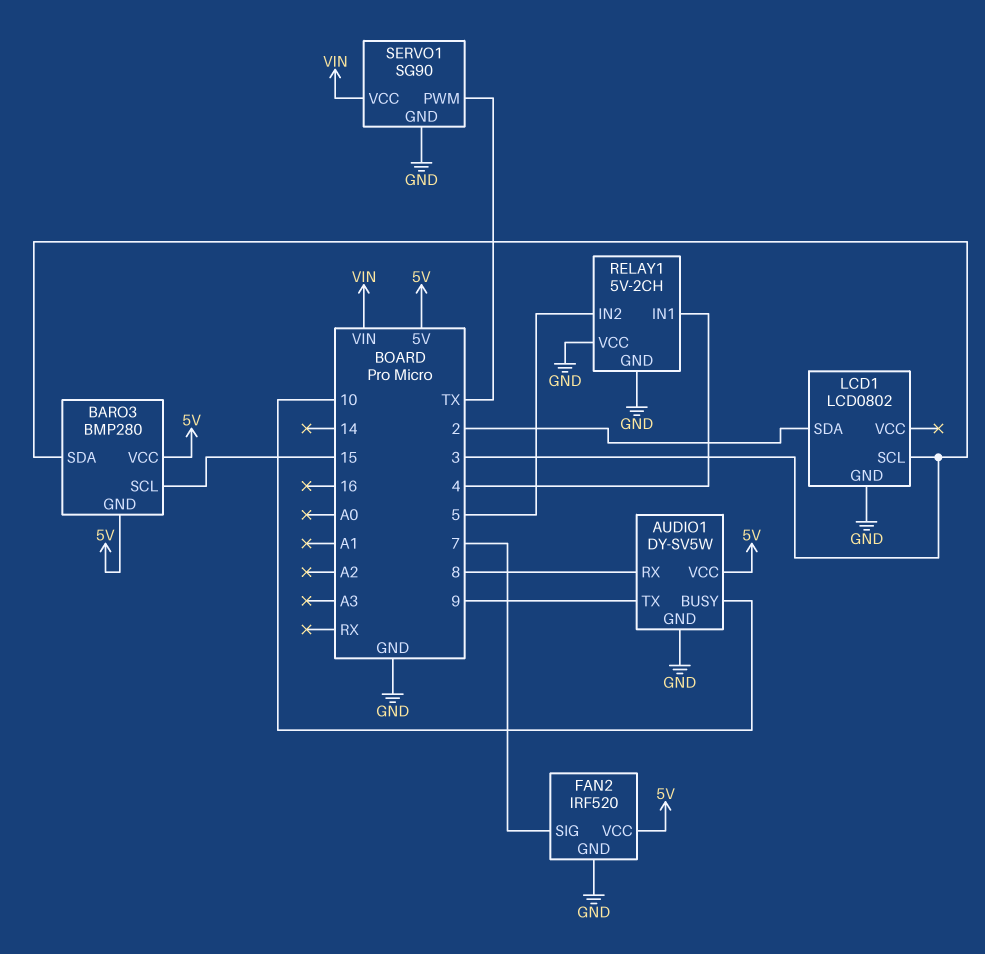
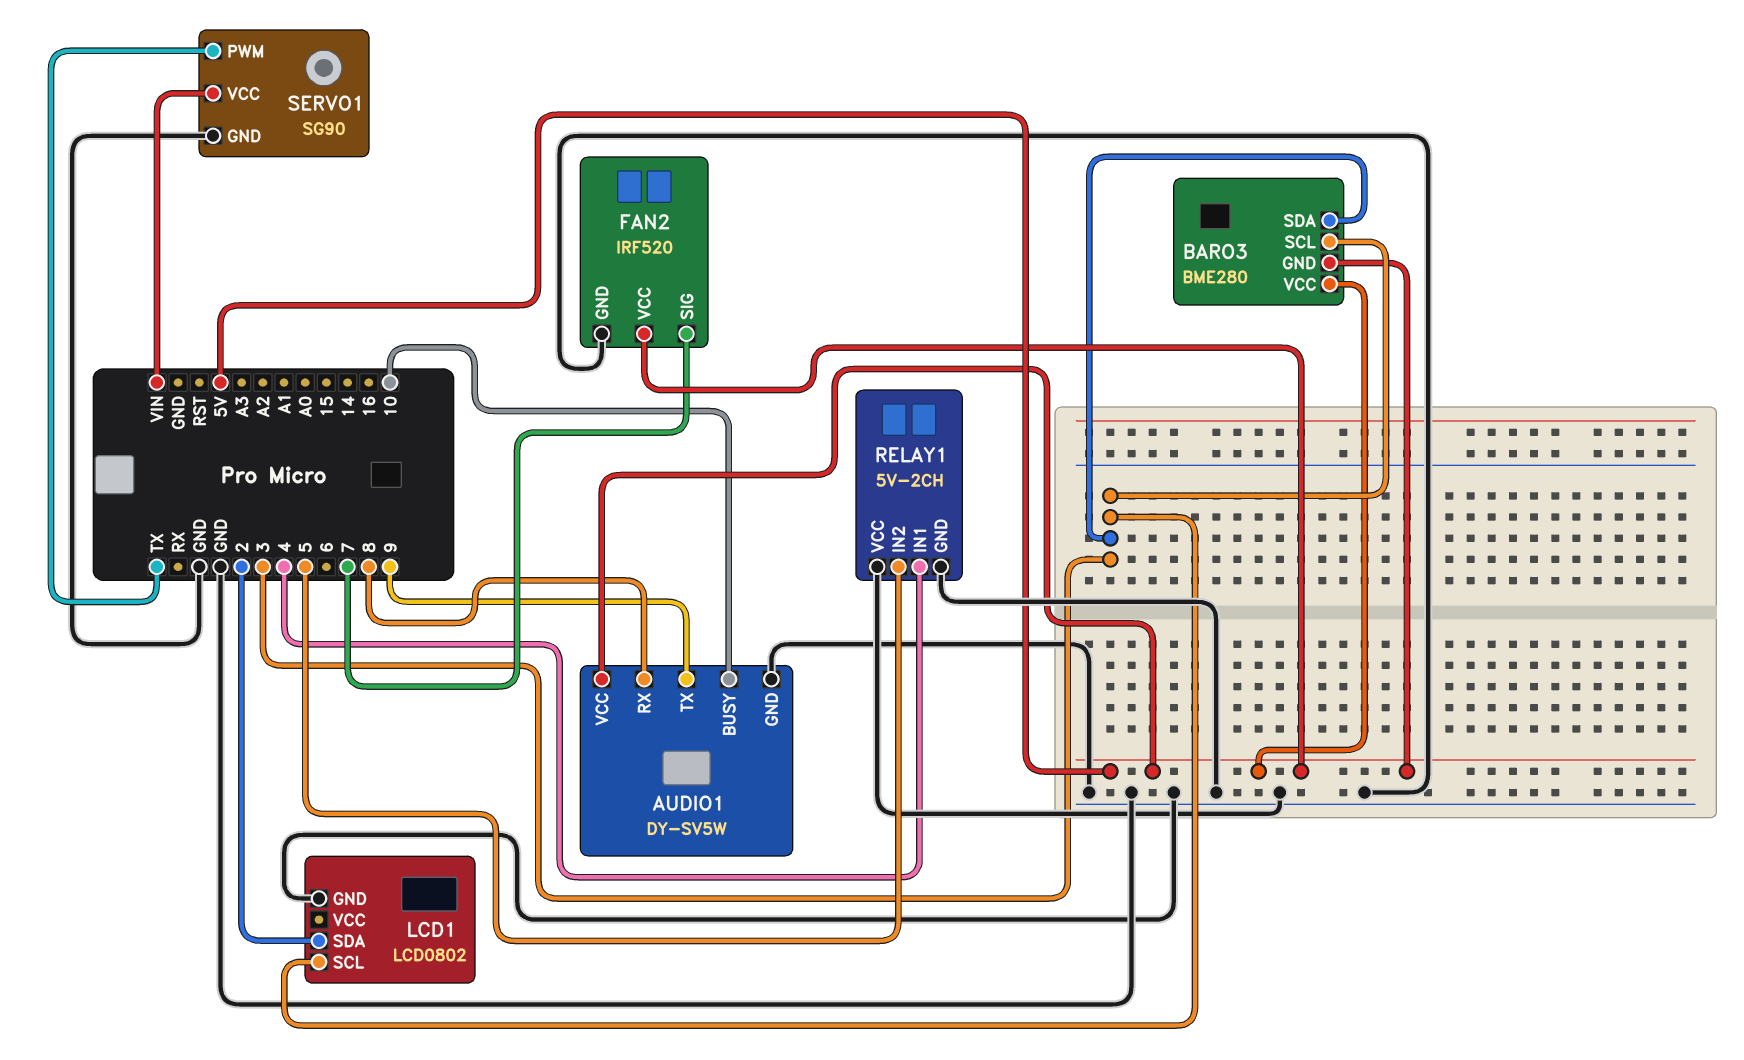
BARO3: BMP280 -> BME280
BARO3 pin SCL: 15 -> 3

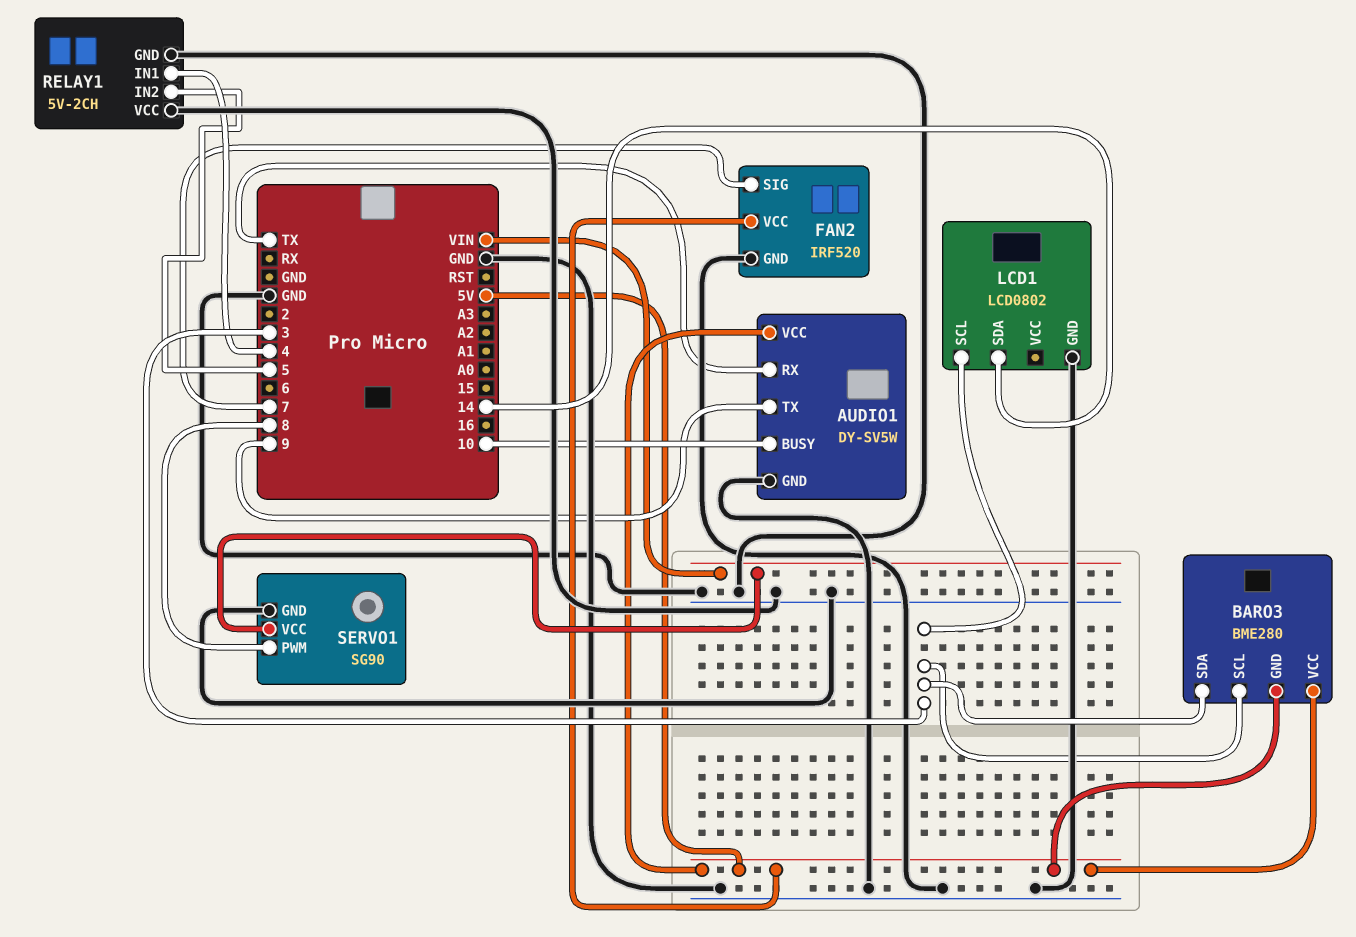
AUDIO1 pin RX: 8 -> TX
LCD1 pin SDA: 2 -> 14
SERVO1 pin PWM: TX -> 8

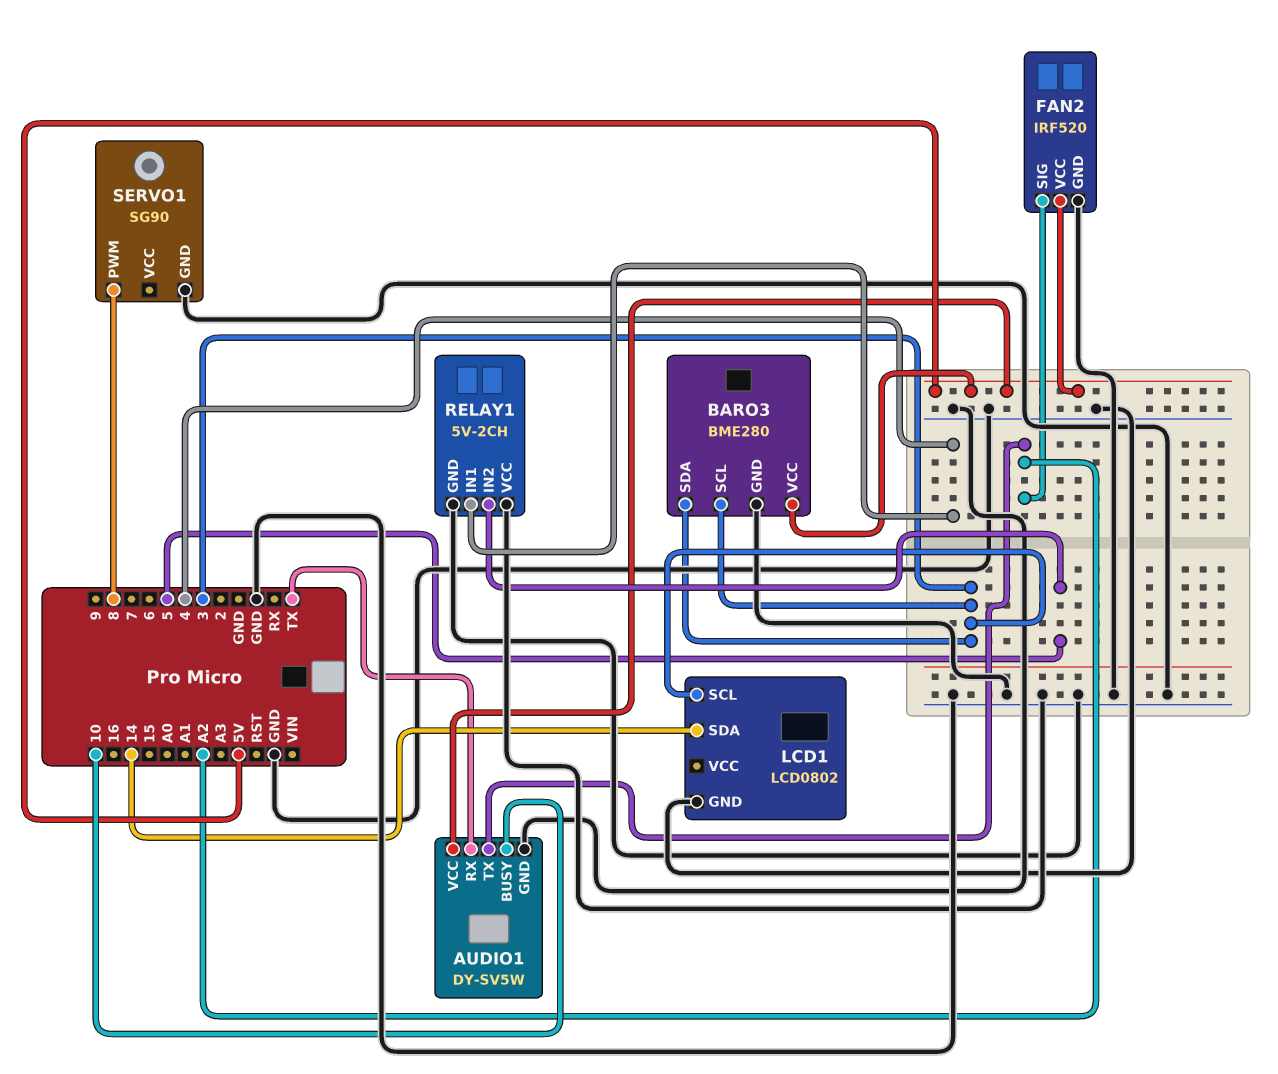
AUDIO1 pin TX: 9 -> A2
BARO3 pin GND: 5V -> GND
FAN2 pin SIG: 7 -> A2
SERVO1 pin VCC: VIN -> none

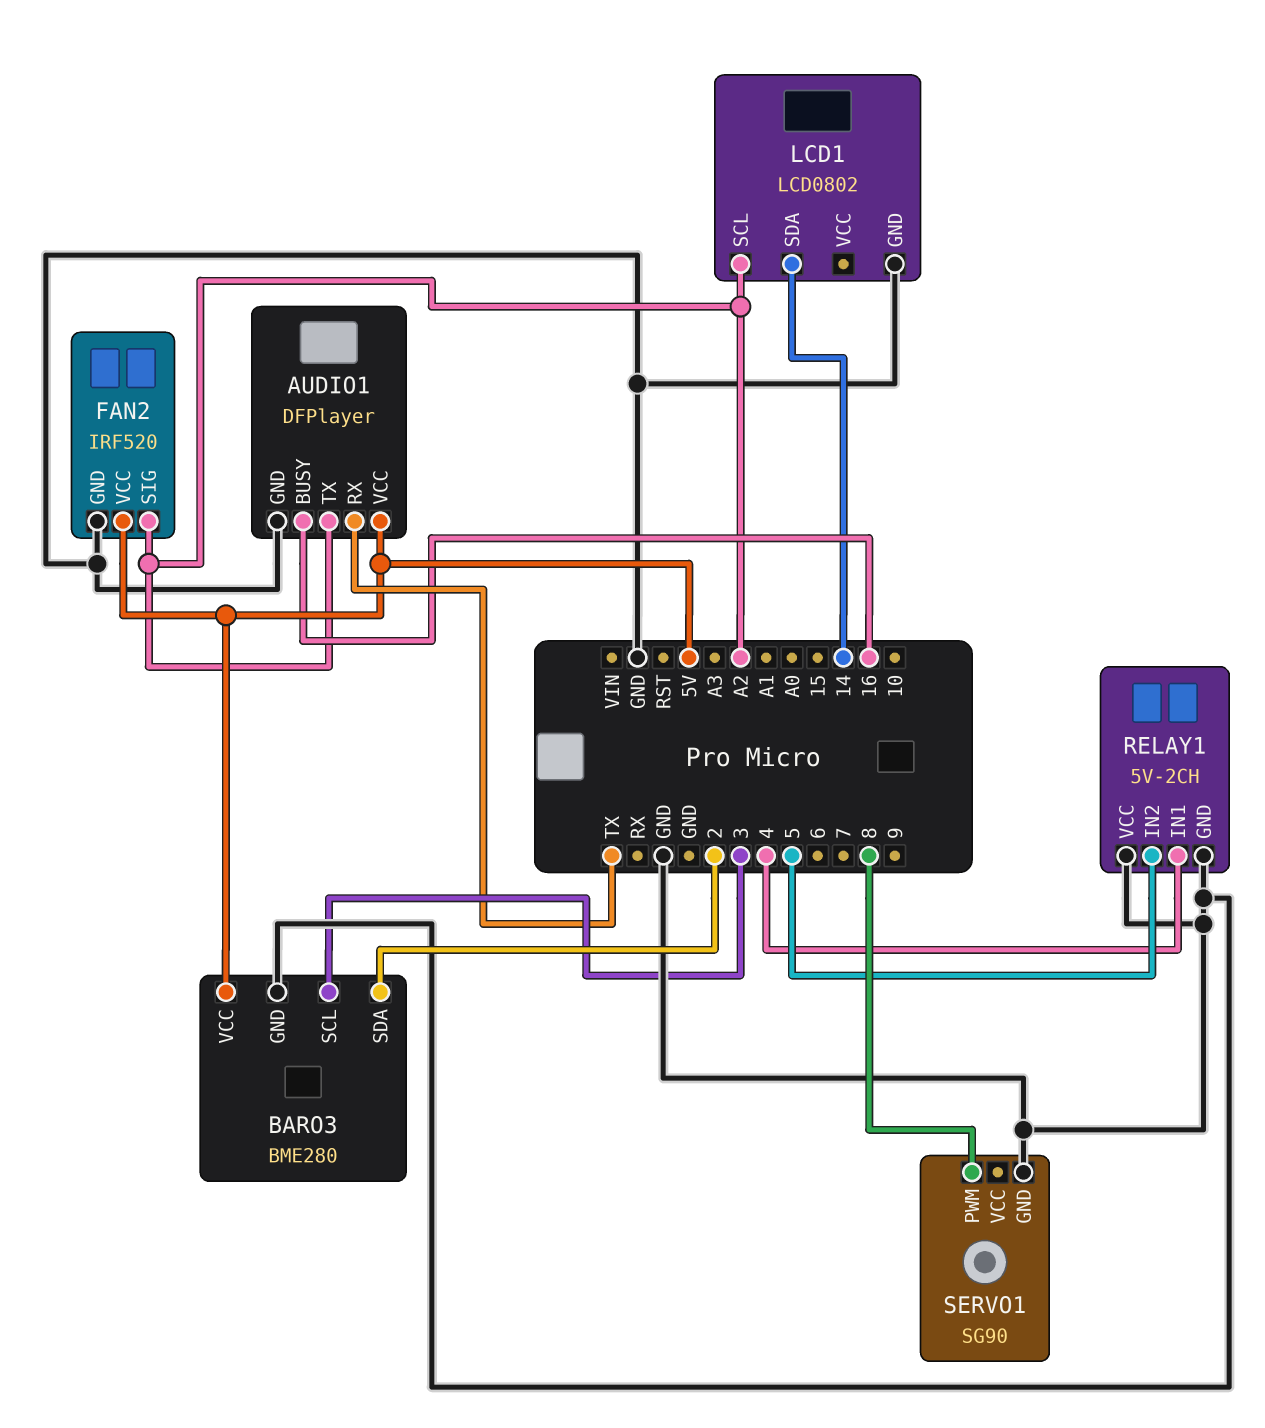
AUDIO1: DY-SV5W -> DFPlayer
AUDIO1 pin BUSY: 10 -> 16
BARO3 pin SDA: 3 -> 2
LCD1 pin SCL: 3 -> A2

